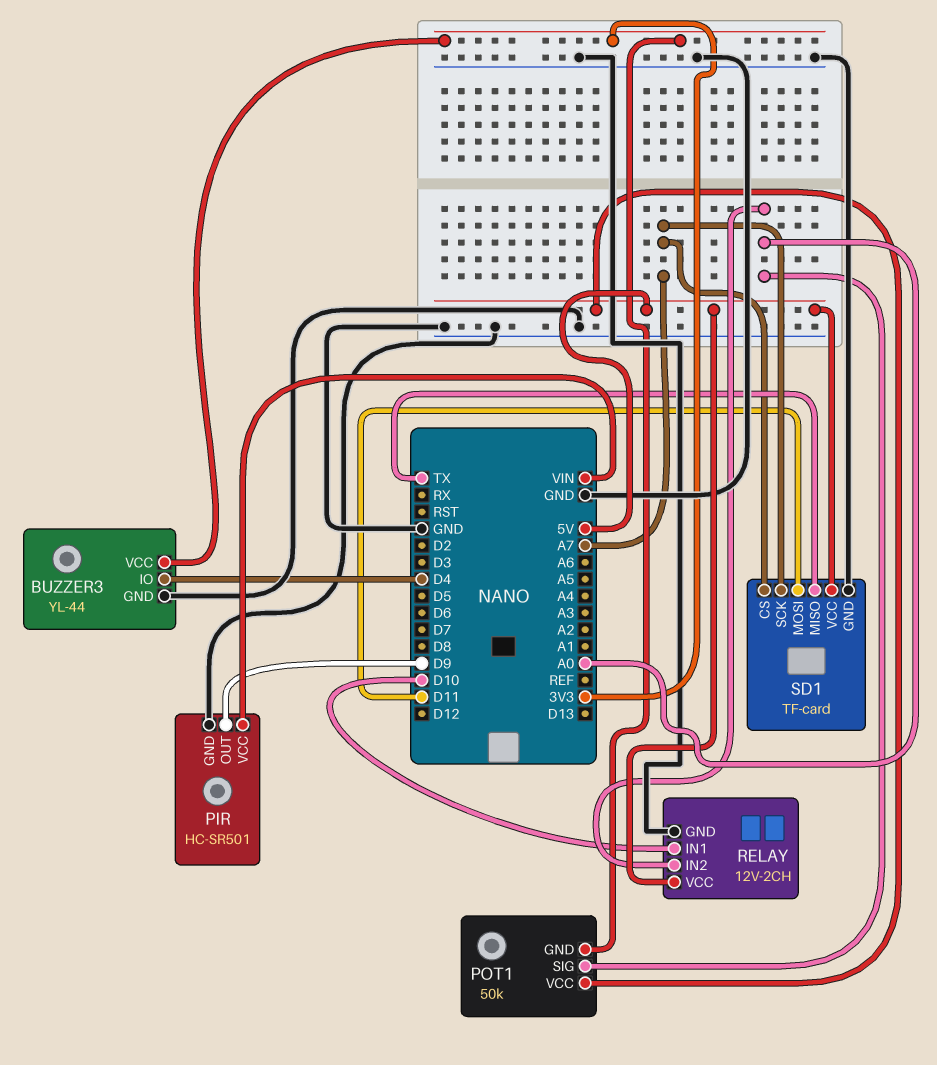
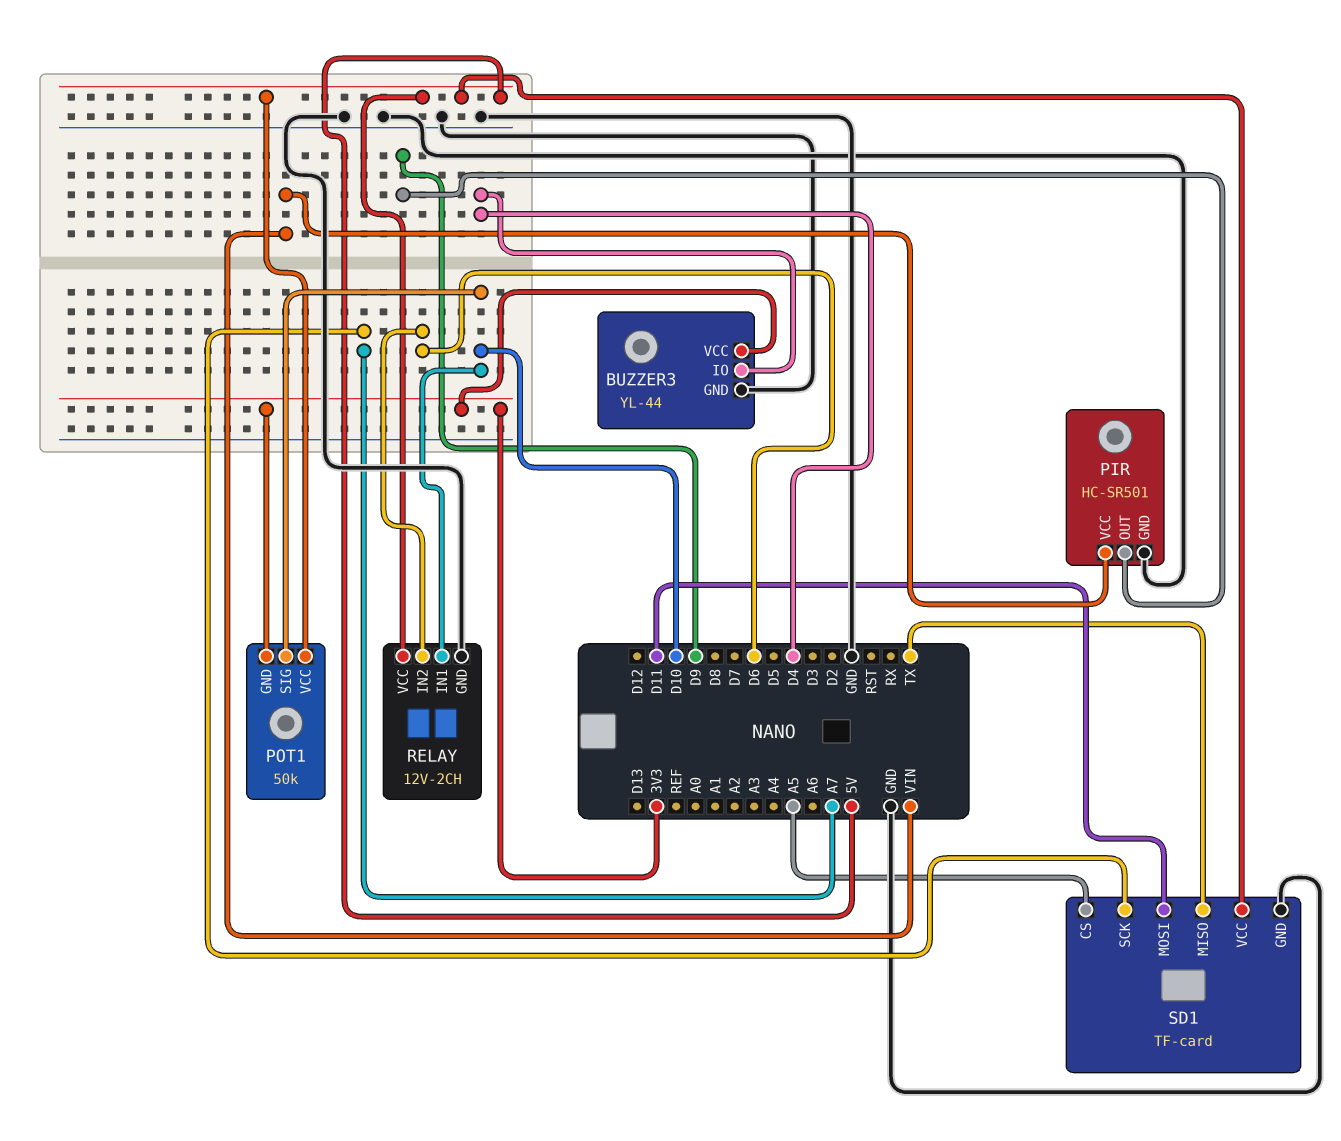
POT1 pin SIG: A0 -> D10
RELAY pin IN2: A0 -> D6
SD1 pin CS: A7 -> A5

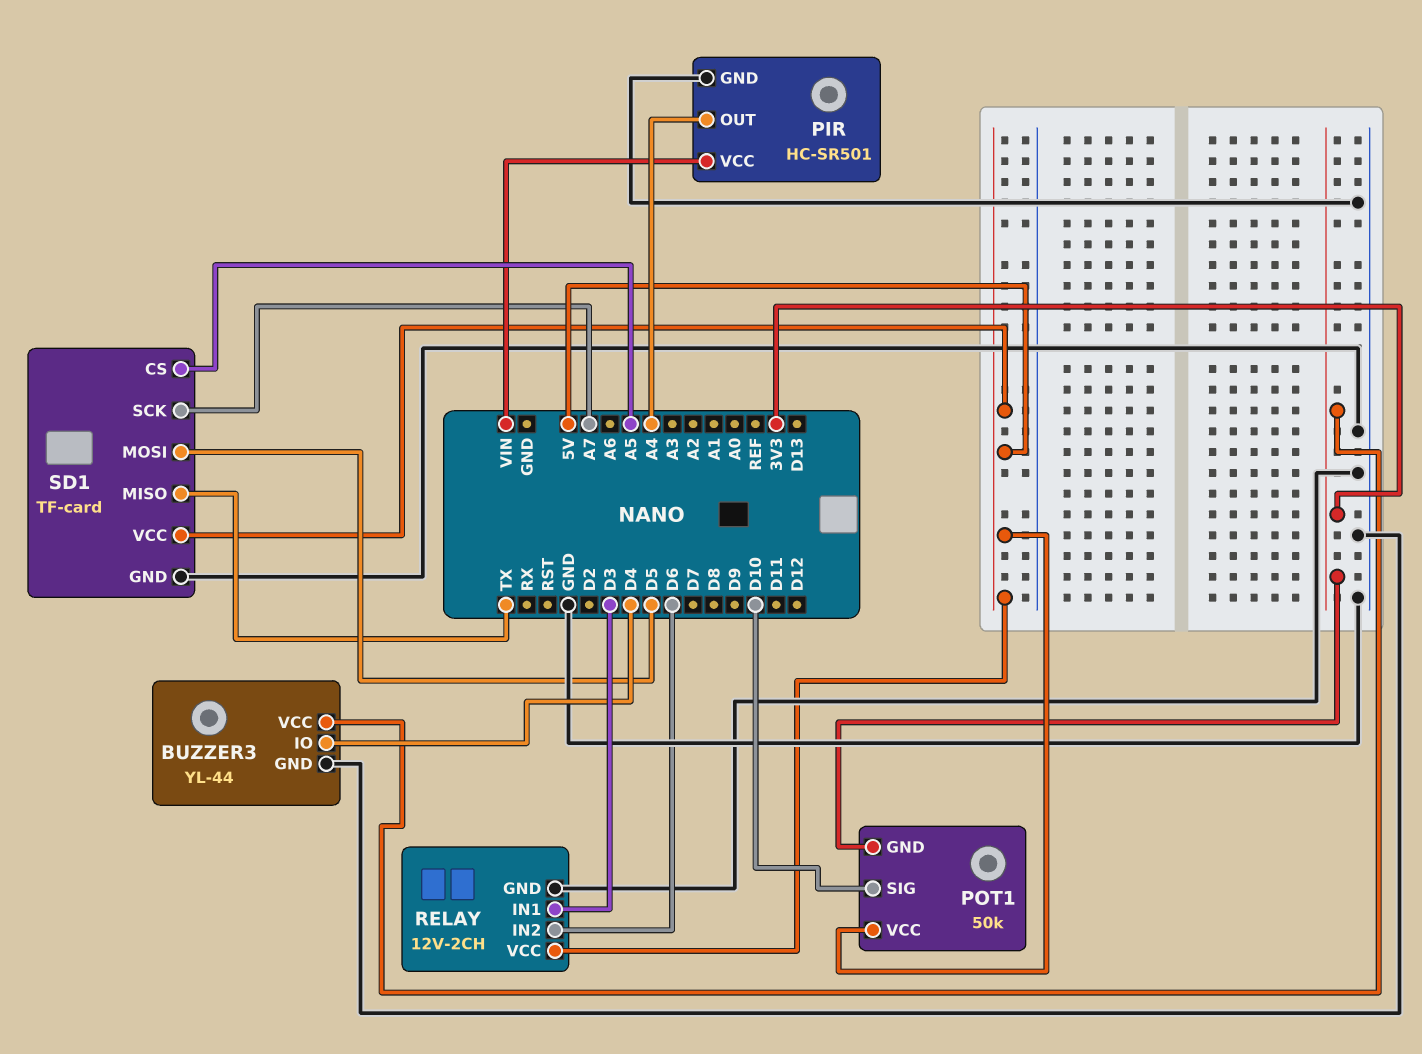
PIR pin OUT: D9 -> A4
RELAY pin IN1: D10 -> D3
SD1 pin MOSI: D11 -> D5

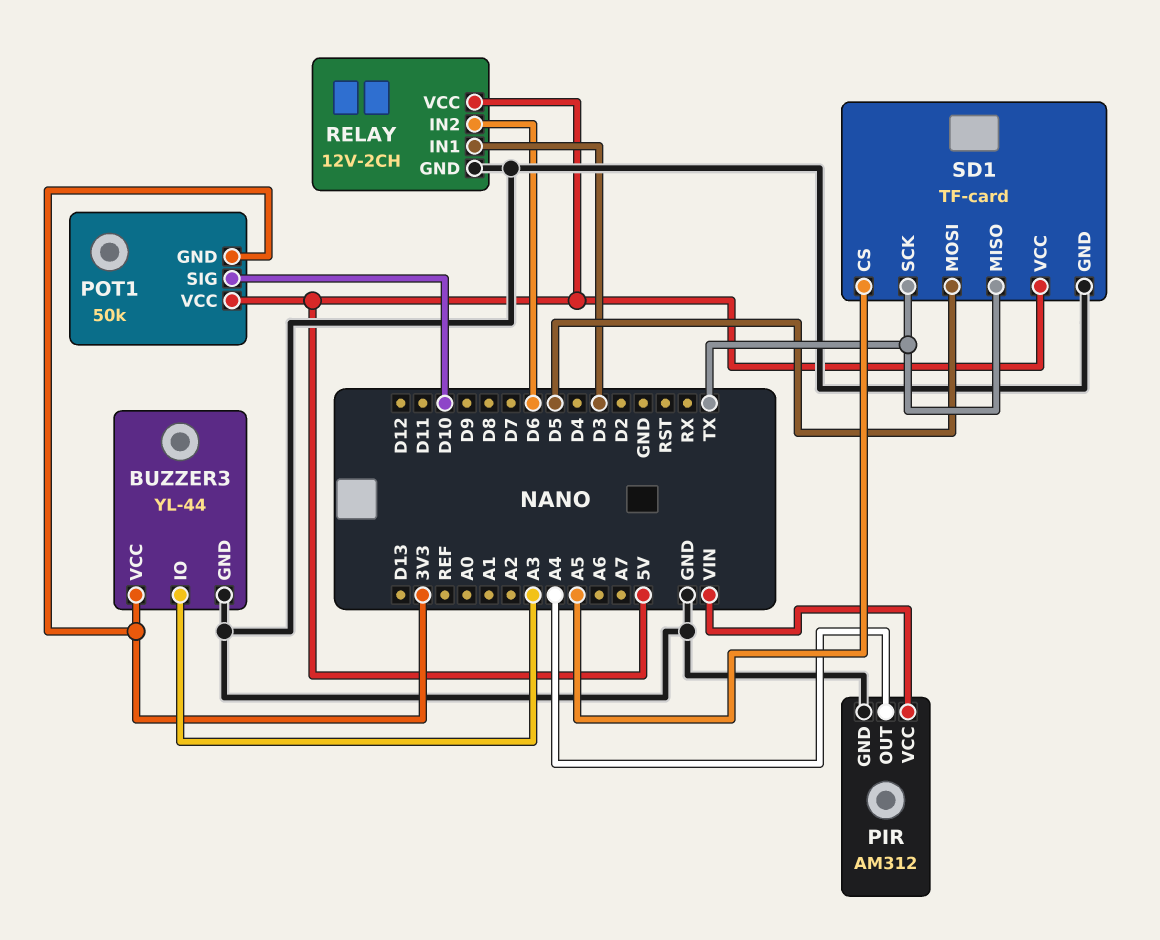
BUZZER3 pin IO: D4 -> A3
PIR: HC-SR501 -> AM312
SD1 pin SCK: A7 -> TX

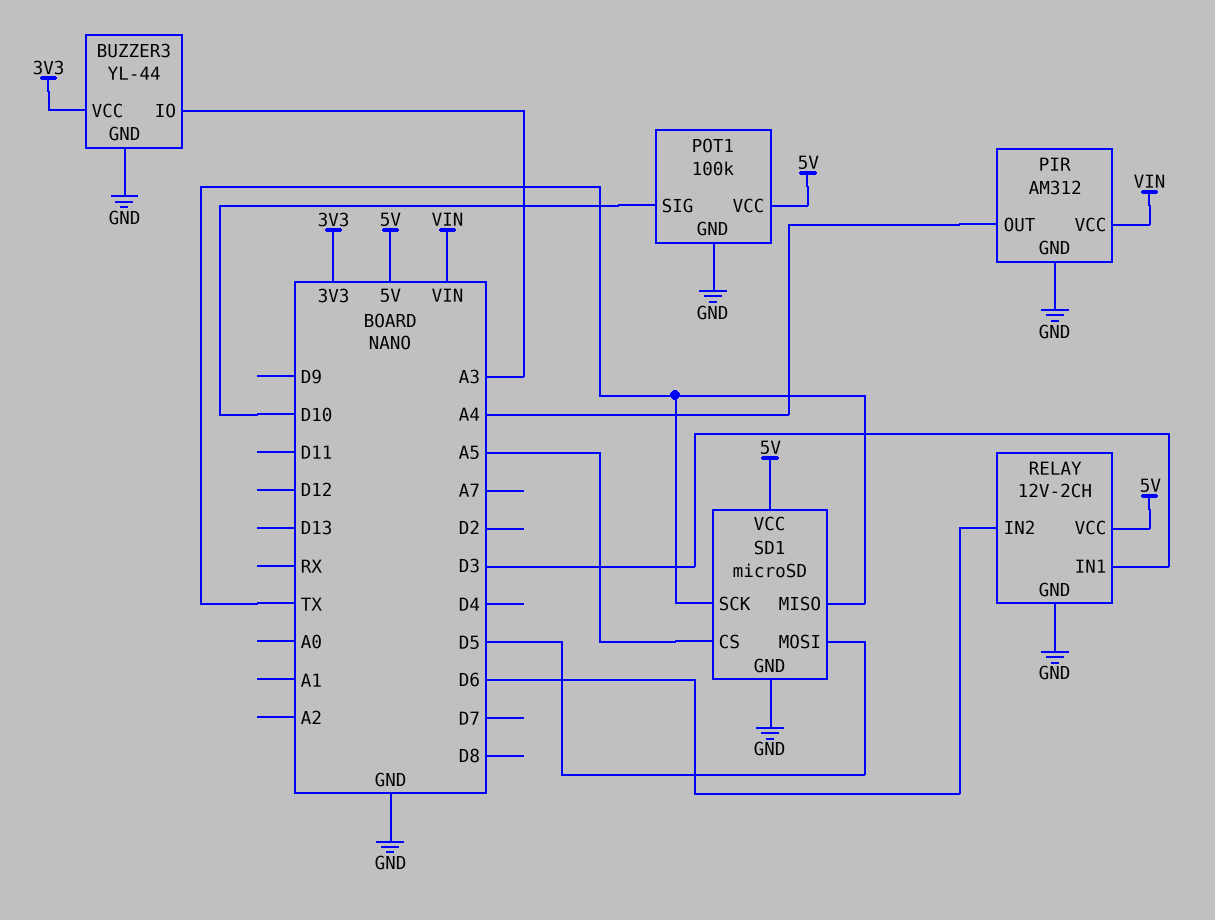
POT1: 50k -> 100k
POT1 pin GND: 3V3 -> GND
SD1: TF-card -> microSD

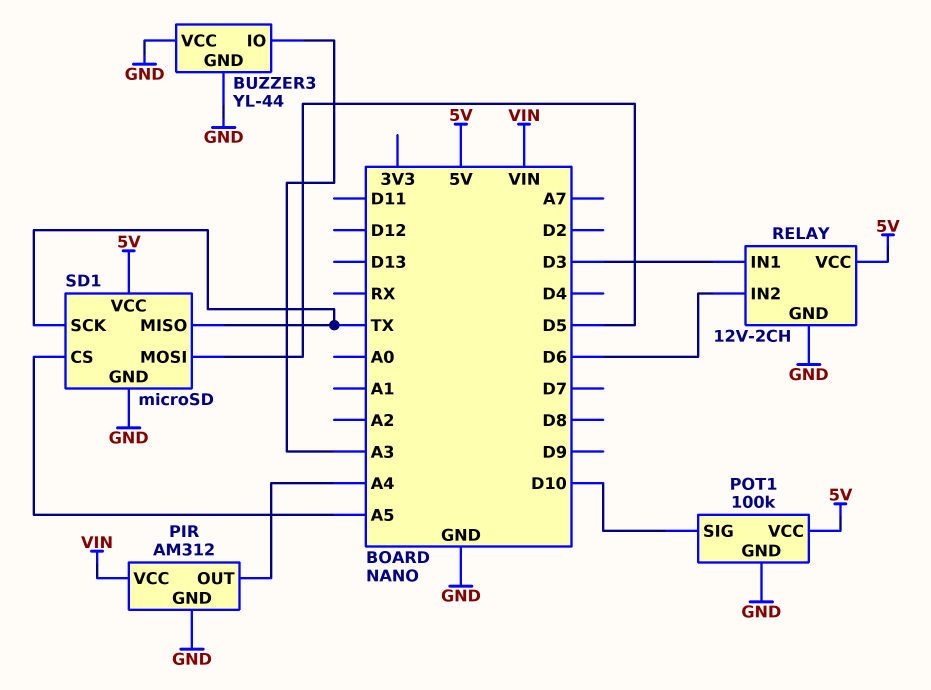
BUZZER3 pin VCC: 3V3 -> GND

